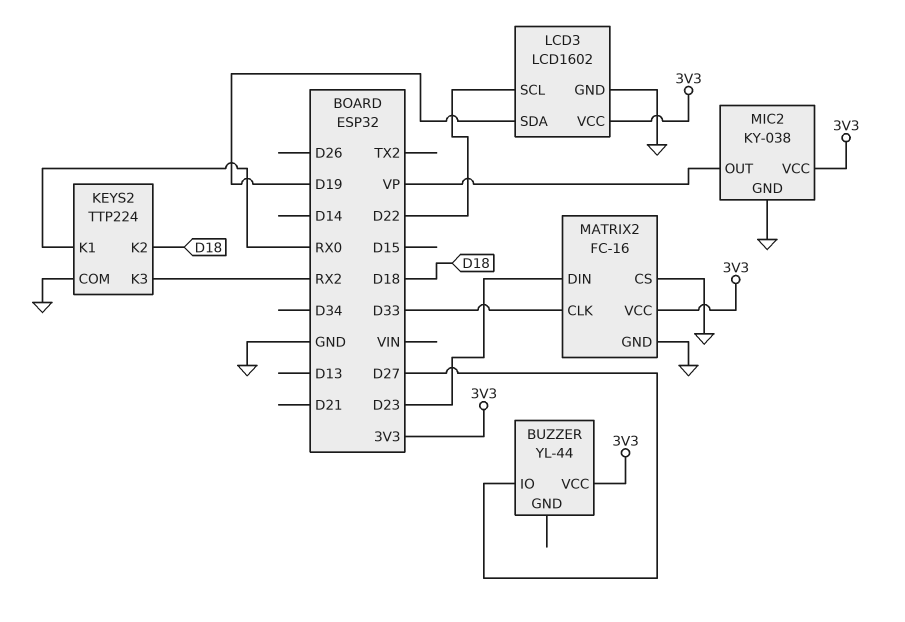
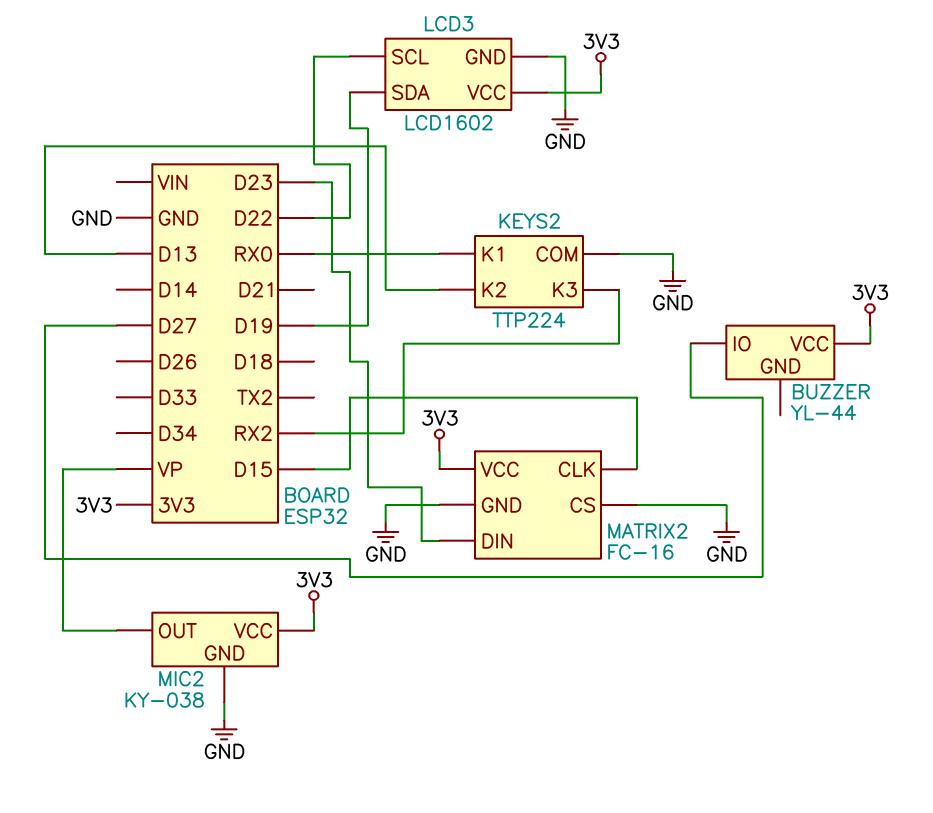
KEYS2 pin K2: D18 -> D13
MATRIX2 pin CLK: D33 -> D15

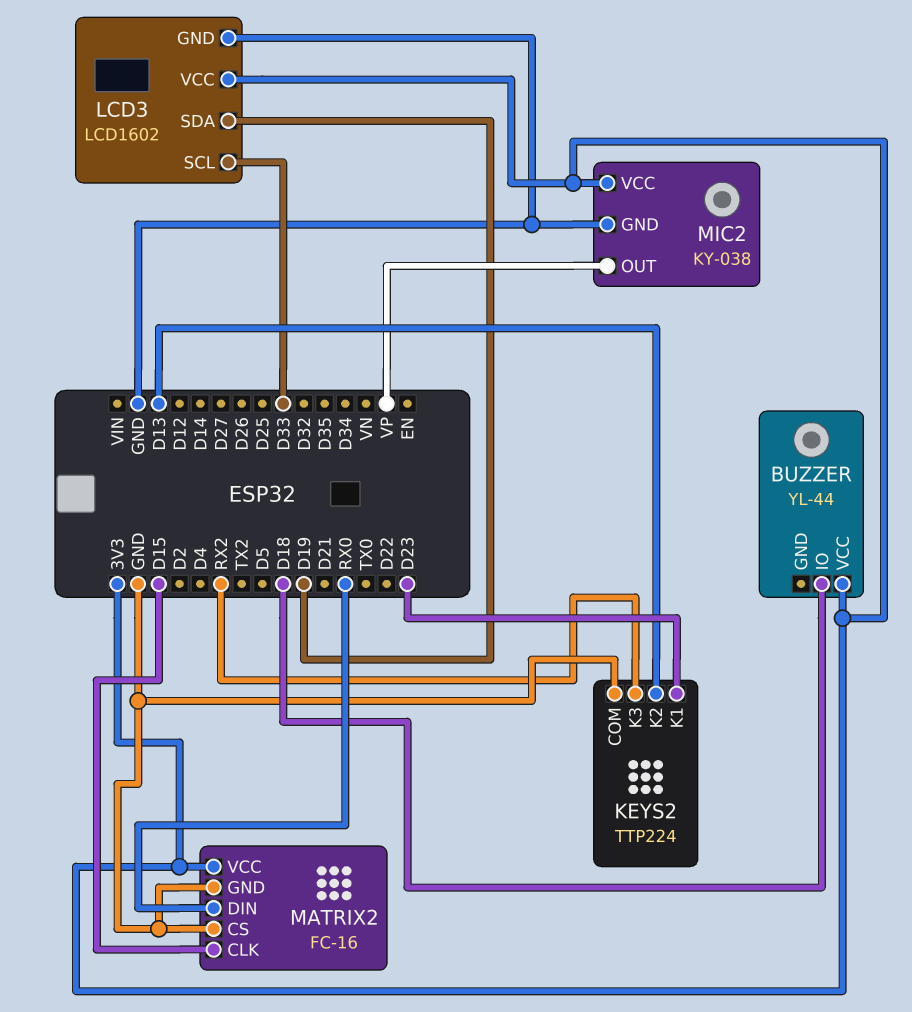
BUZZER pin IO: D27 -> D18
KEYS2 pin K1: RX0 -> D23
LCD3 pin SCL: D22 -> D33
MATRIX2 pin DIN: D23 -> RX0

